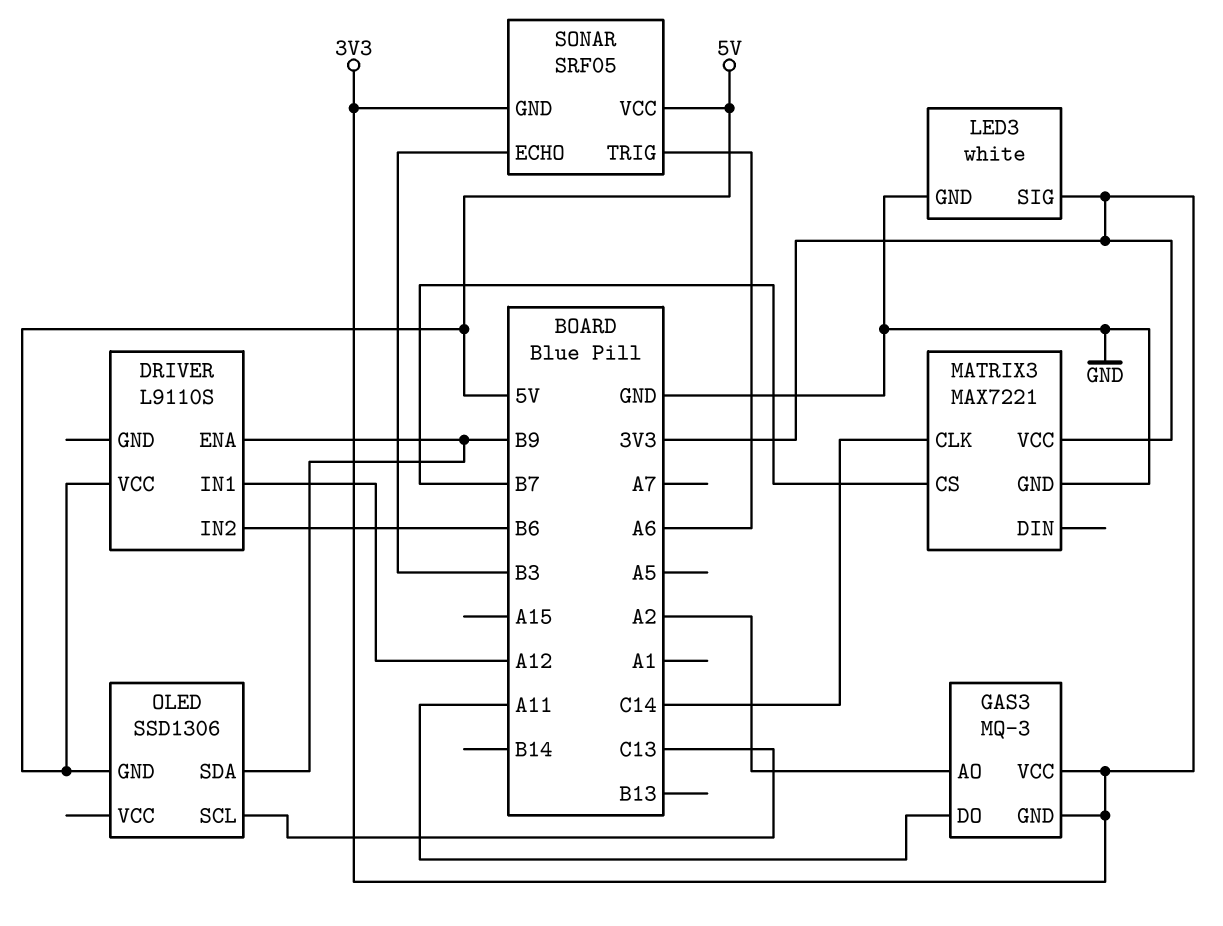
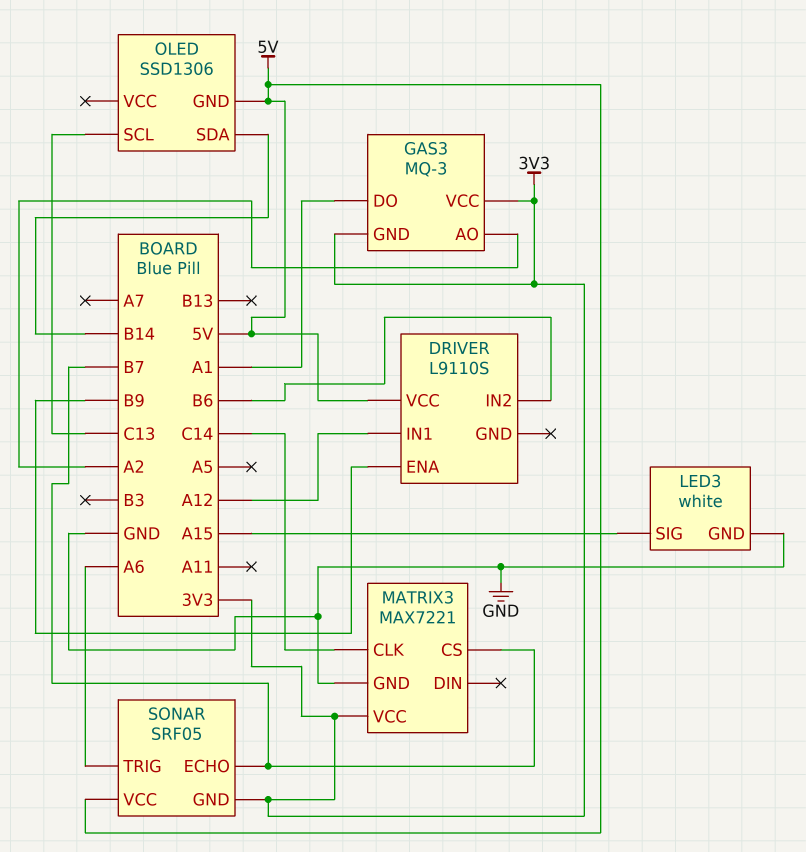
GAS3 pin DO: A11 -> A1
LED3 pin SIG: 3V3 -> A15
OLED pin SDA: B9 -> B14
SONAR pin ECHO: B3 -> B7

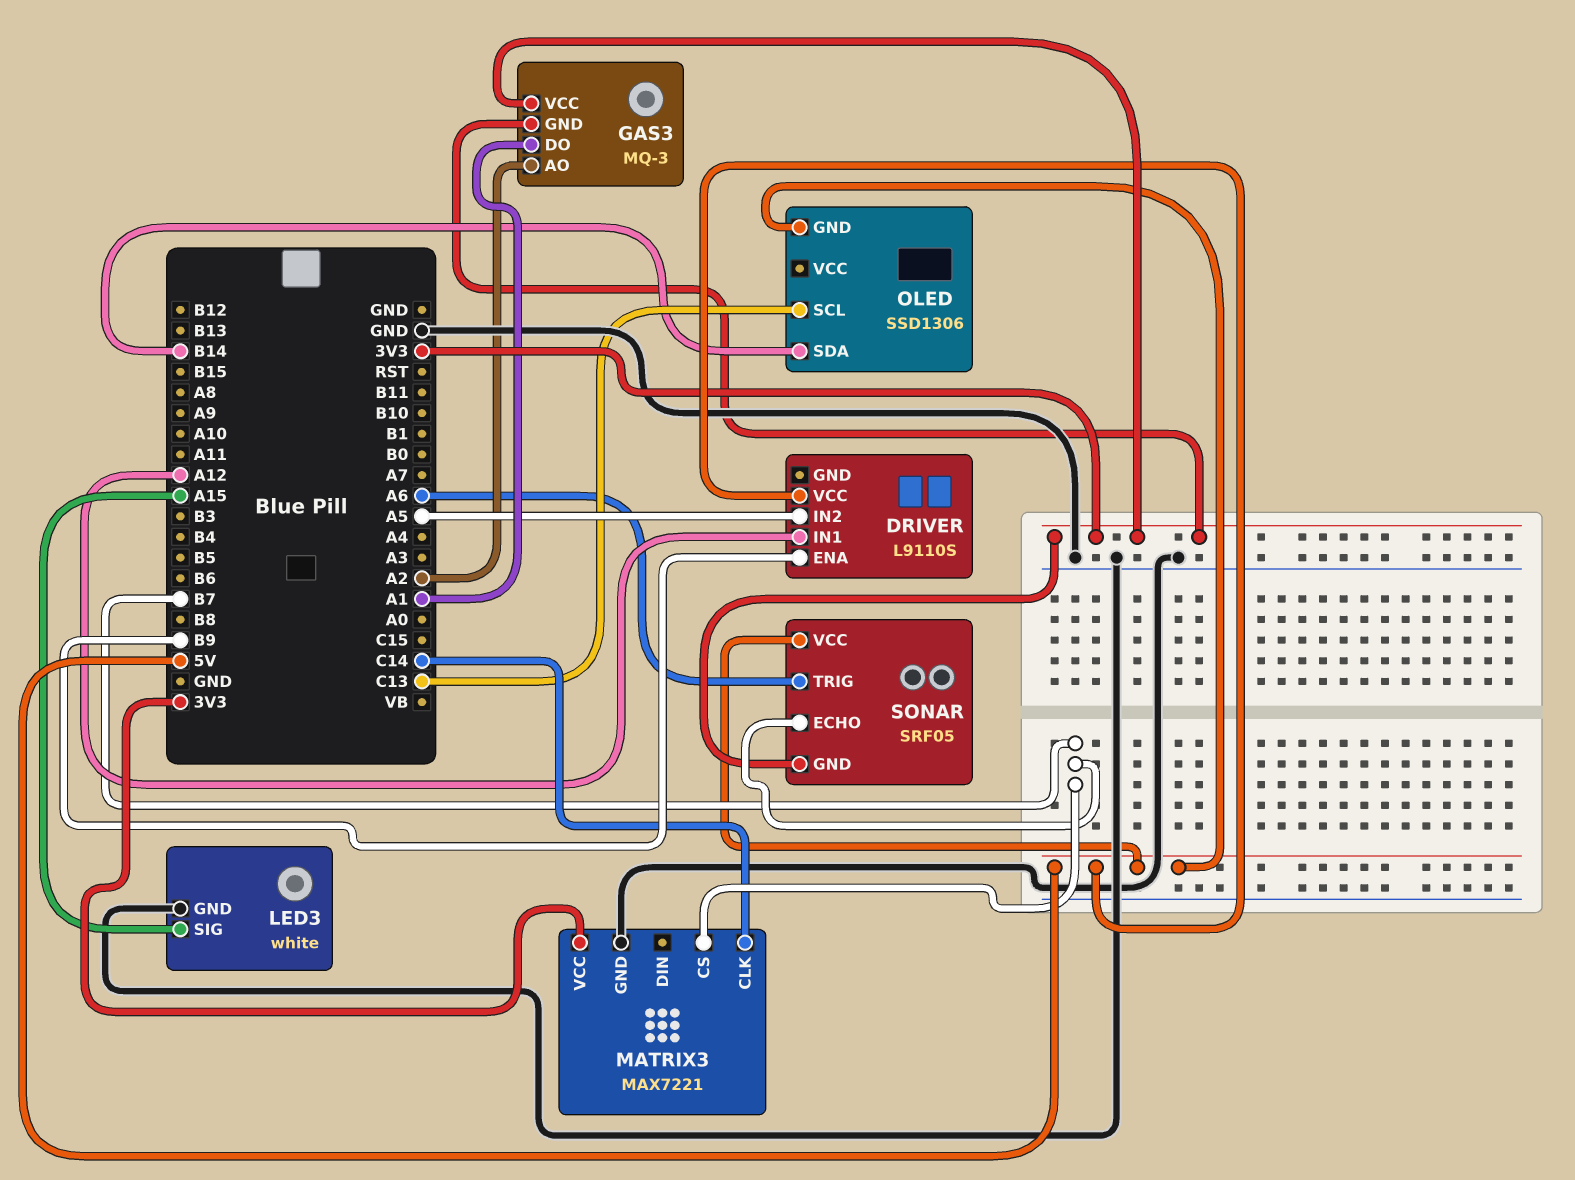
DRIVER pin IN2: B6 -> A5

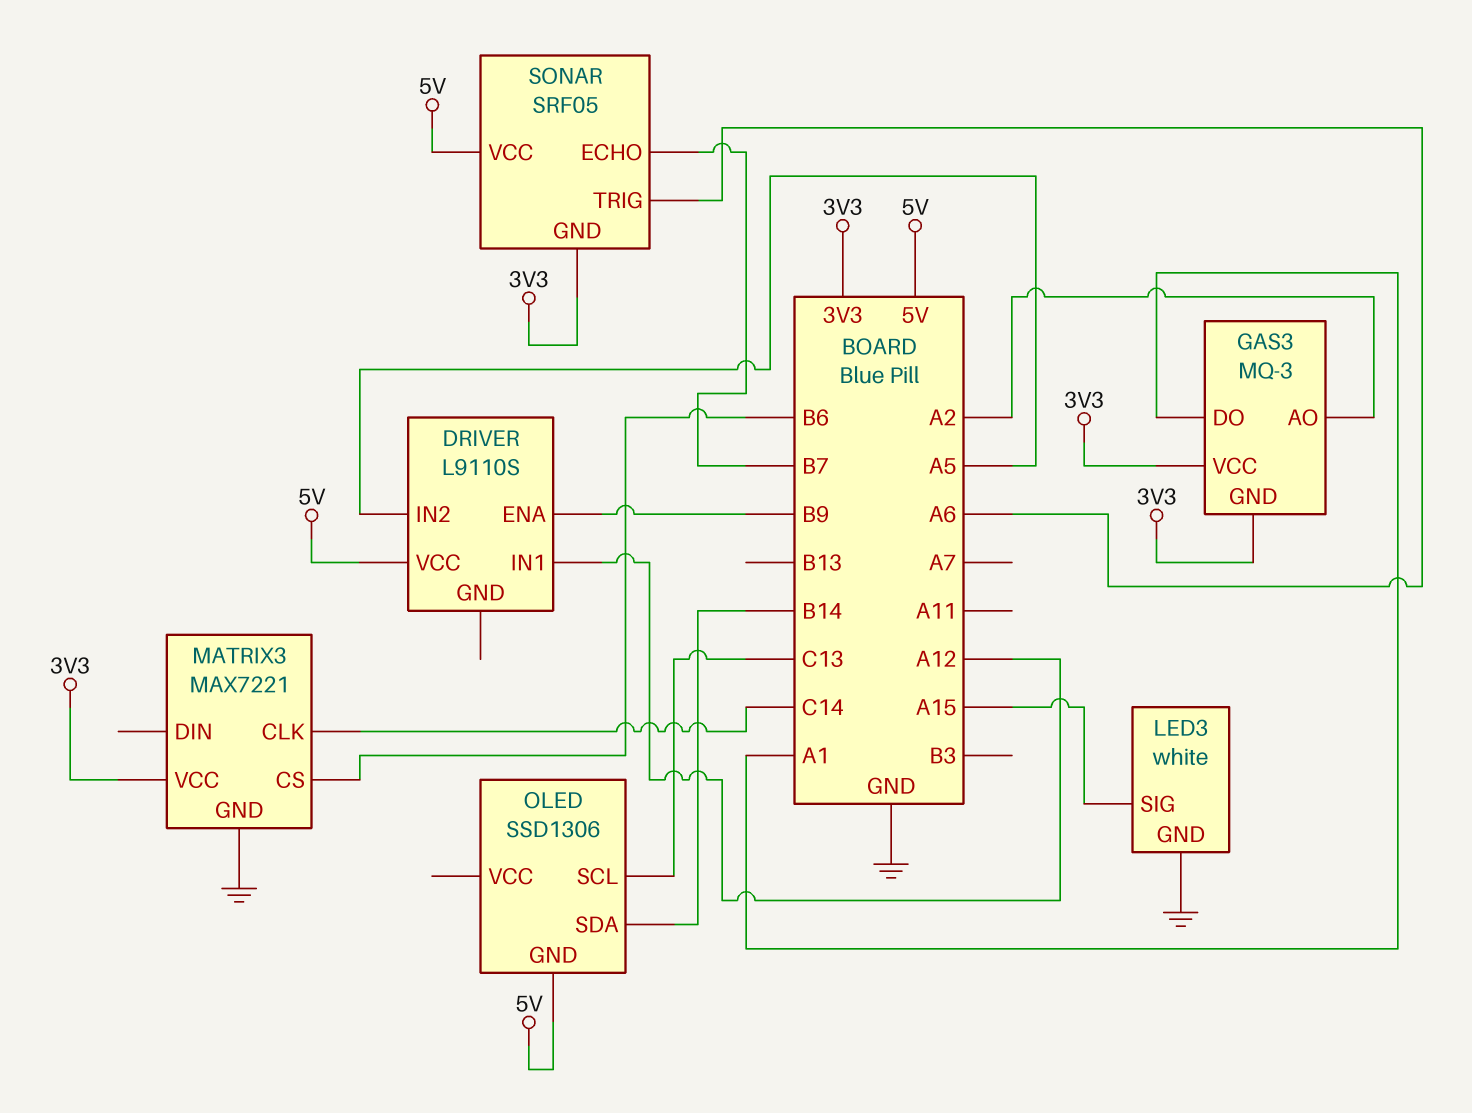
MATRIX3 pin CS: B7 -> B6

